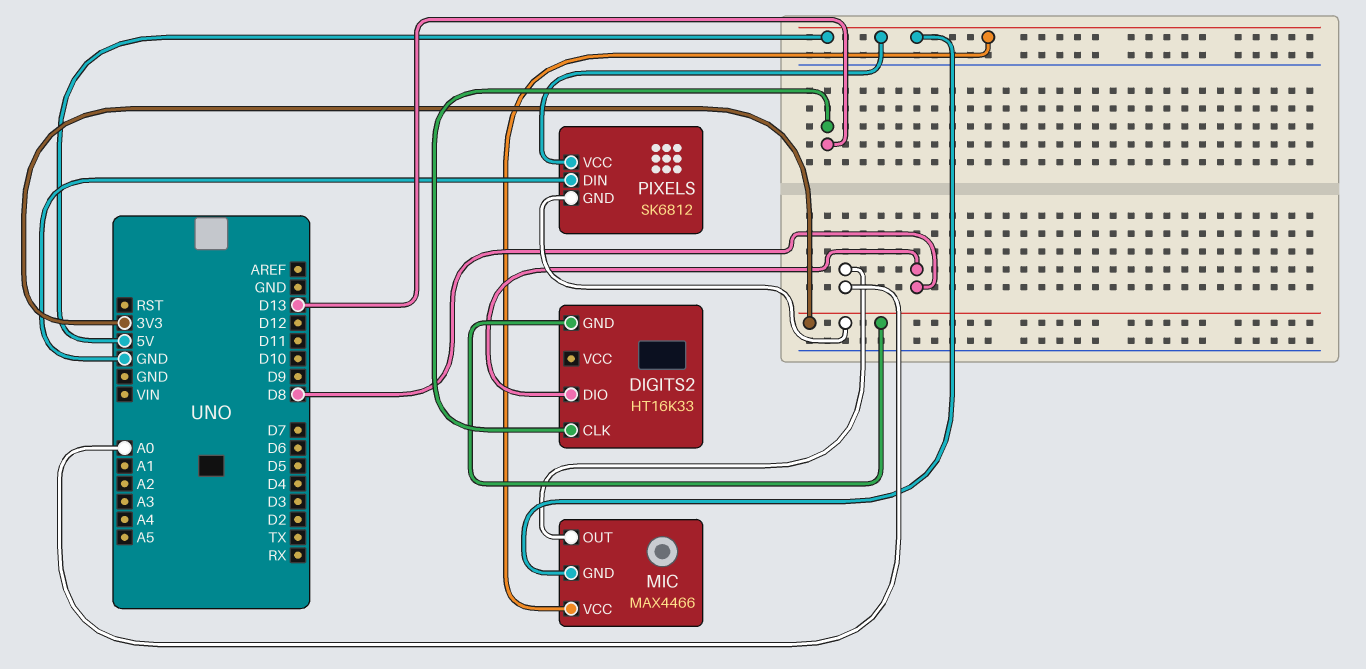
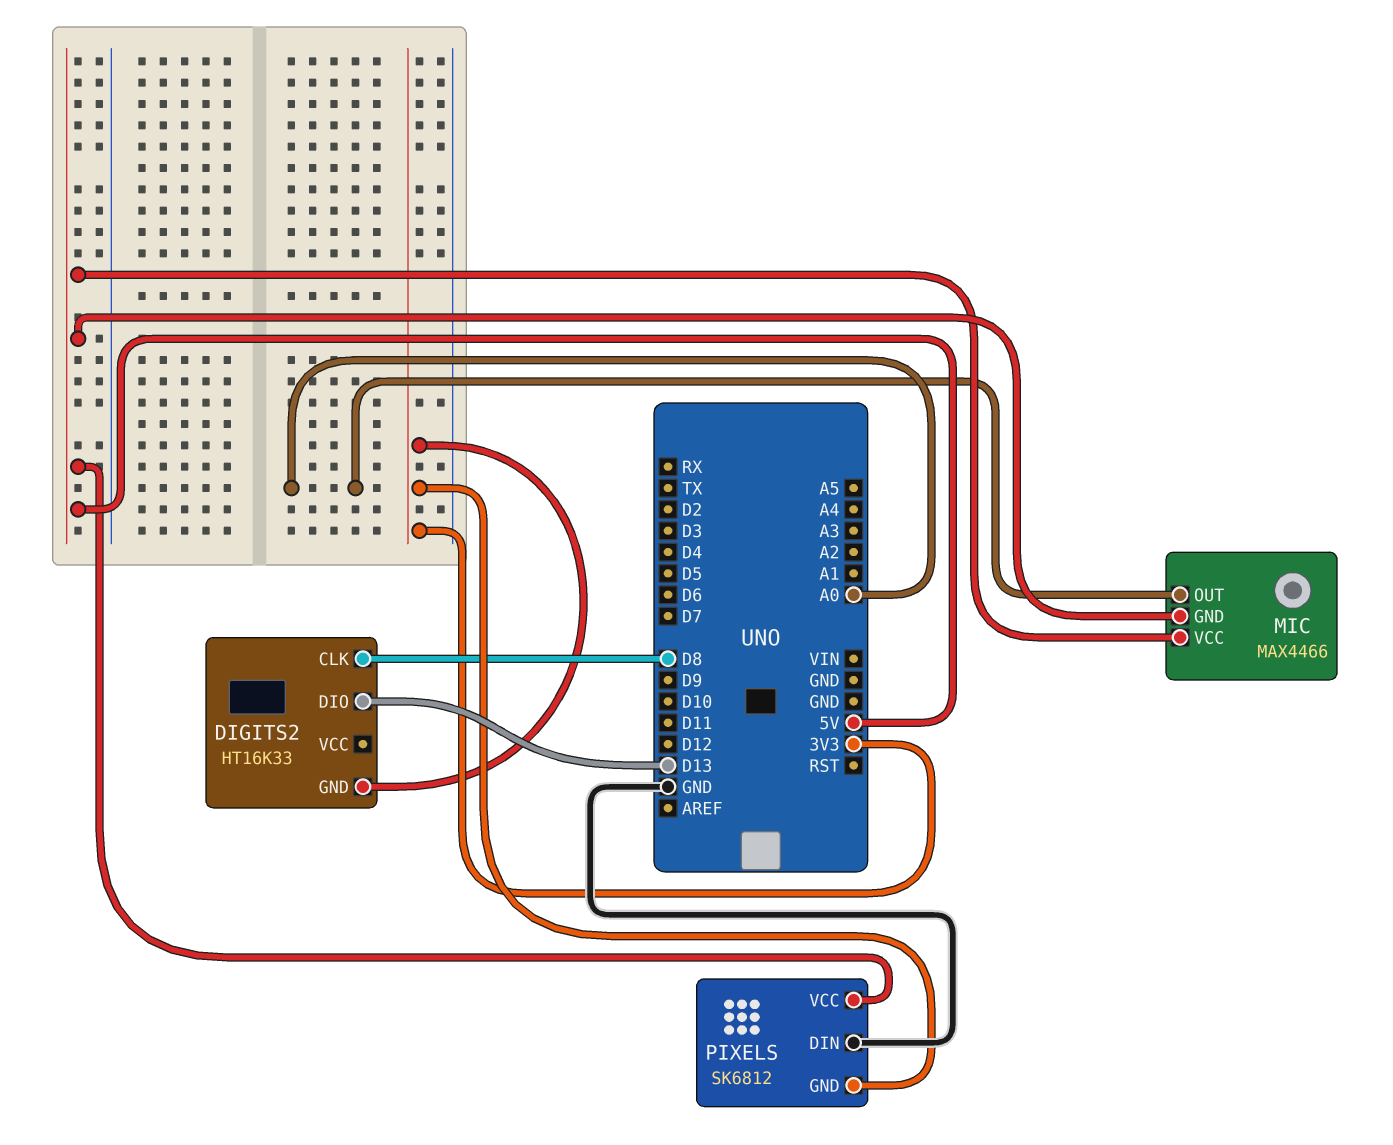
DIGITS2 pin CLK: D13 -> D8
DIGITS2 pin DIO: D8 -> D13

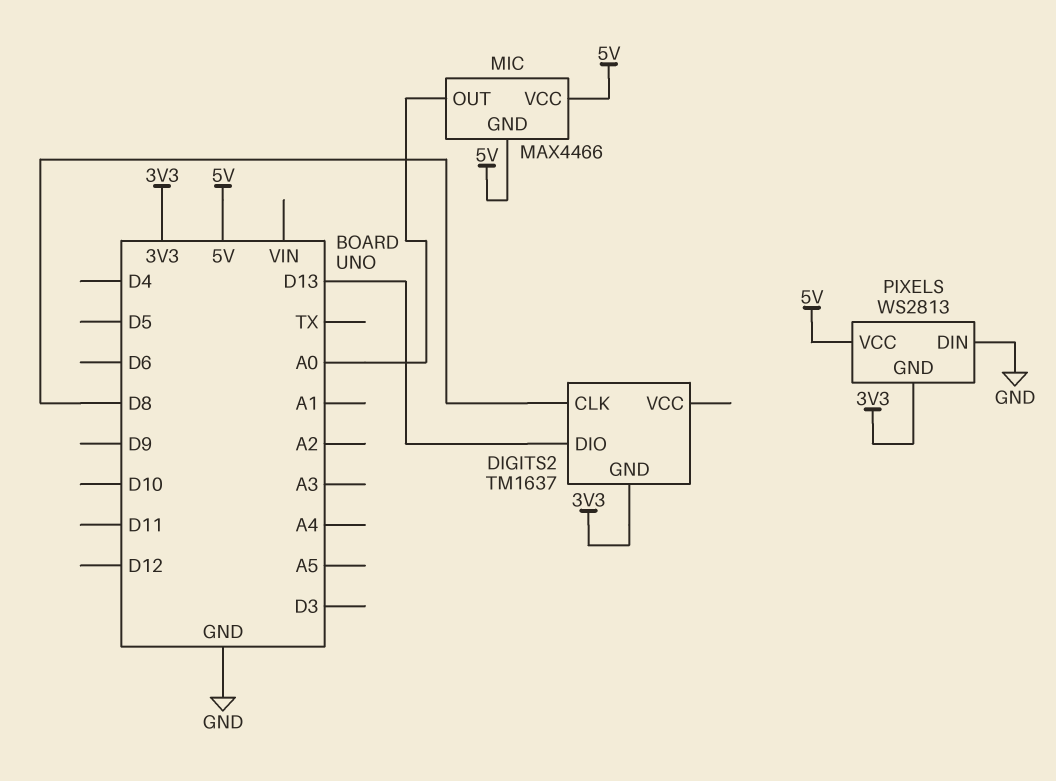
DIGITS2: HT16K33 -> TM1637
PIXELS: SK6812 -> WS2813

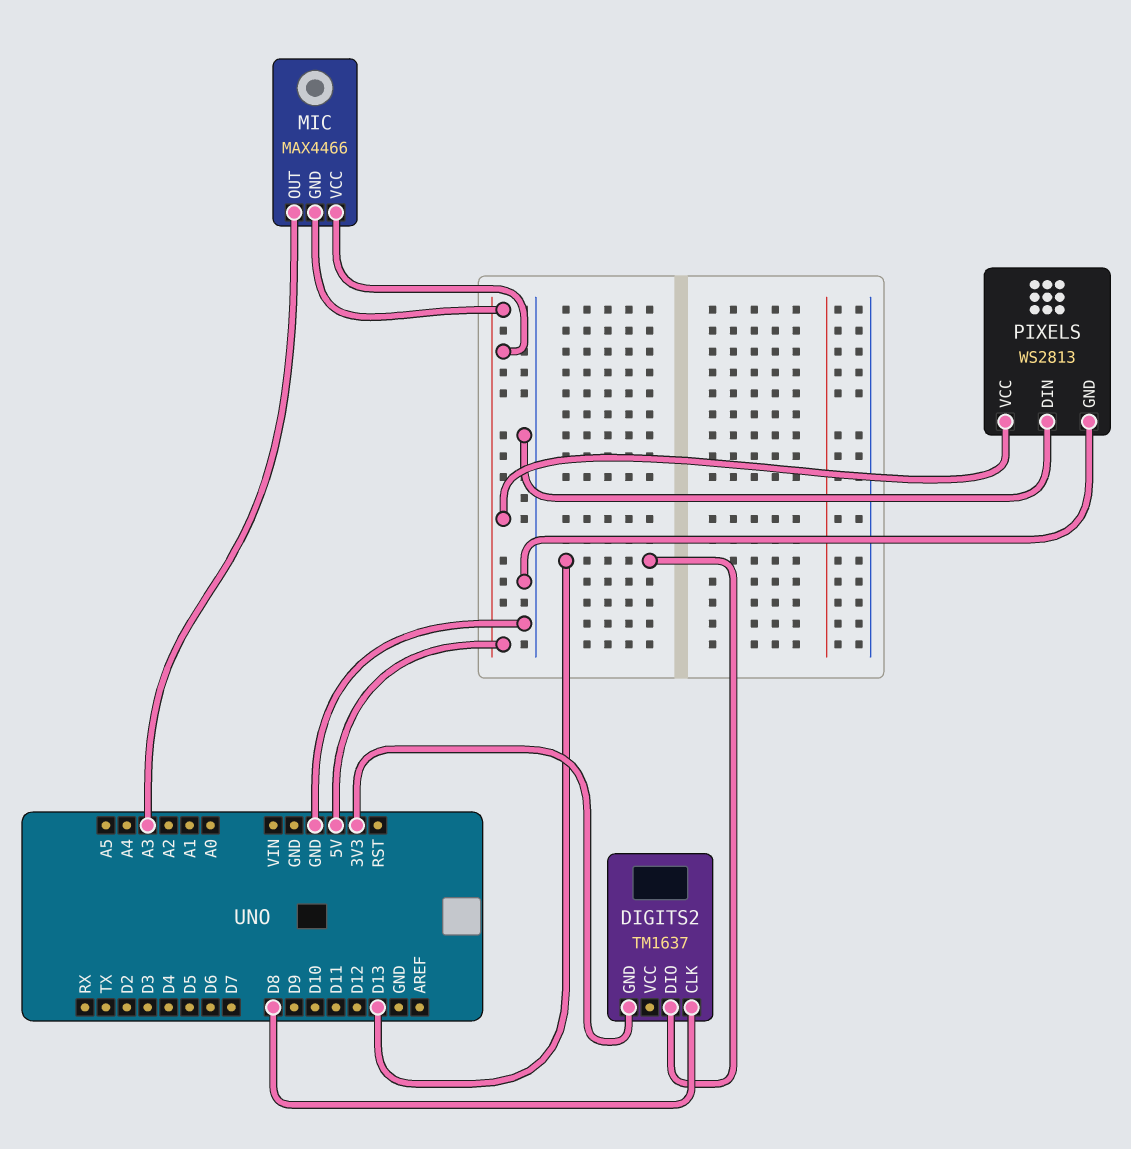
MIC pin OUT: A0 -> A3
PIXELS pin GND: 3V3 -> GND

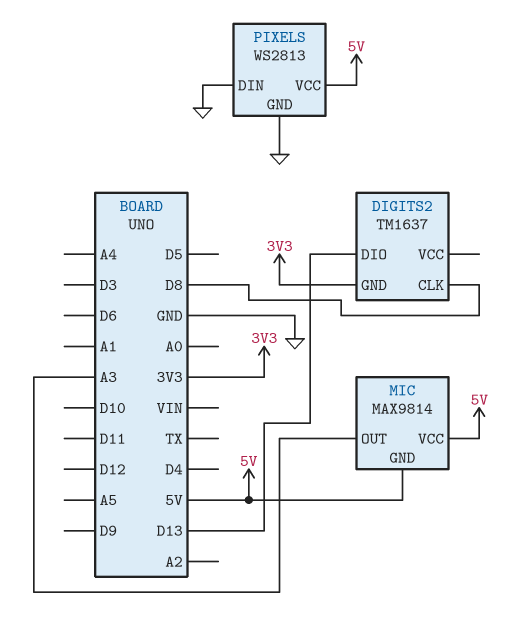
MIC: MAX4466 -> MAX9814

